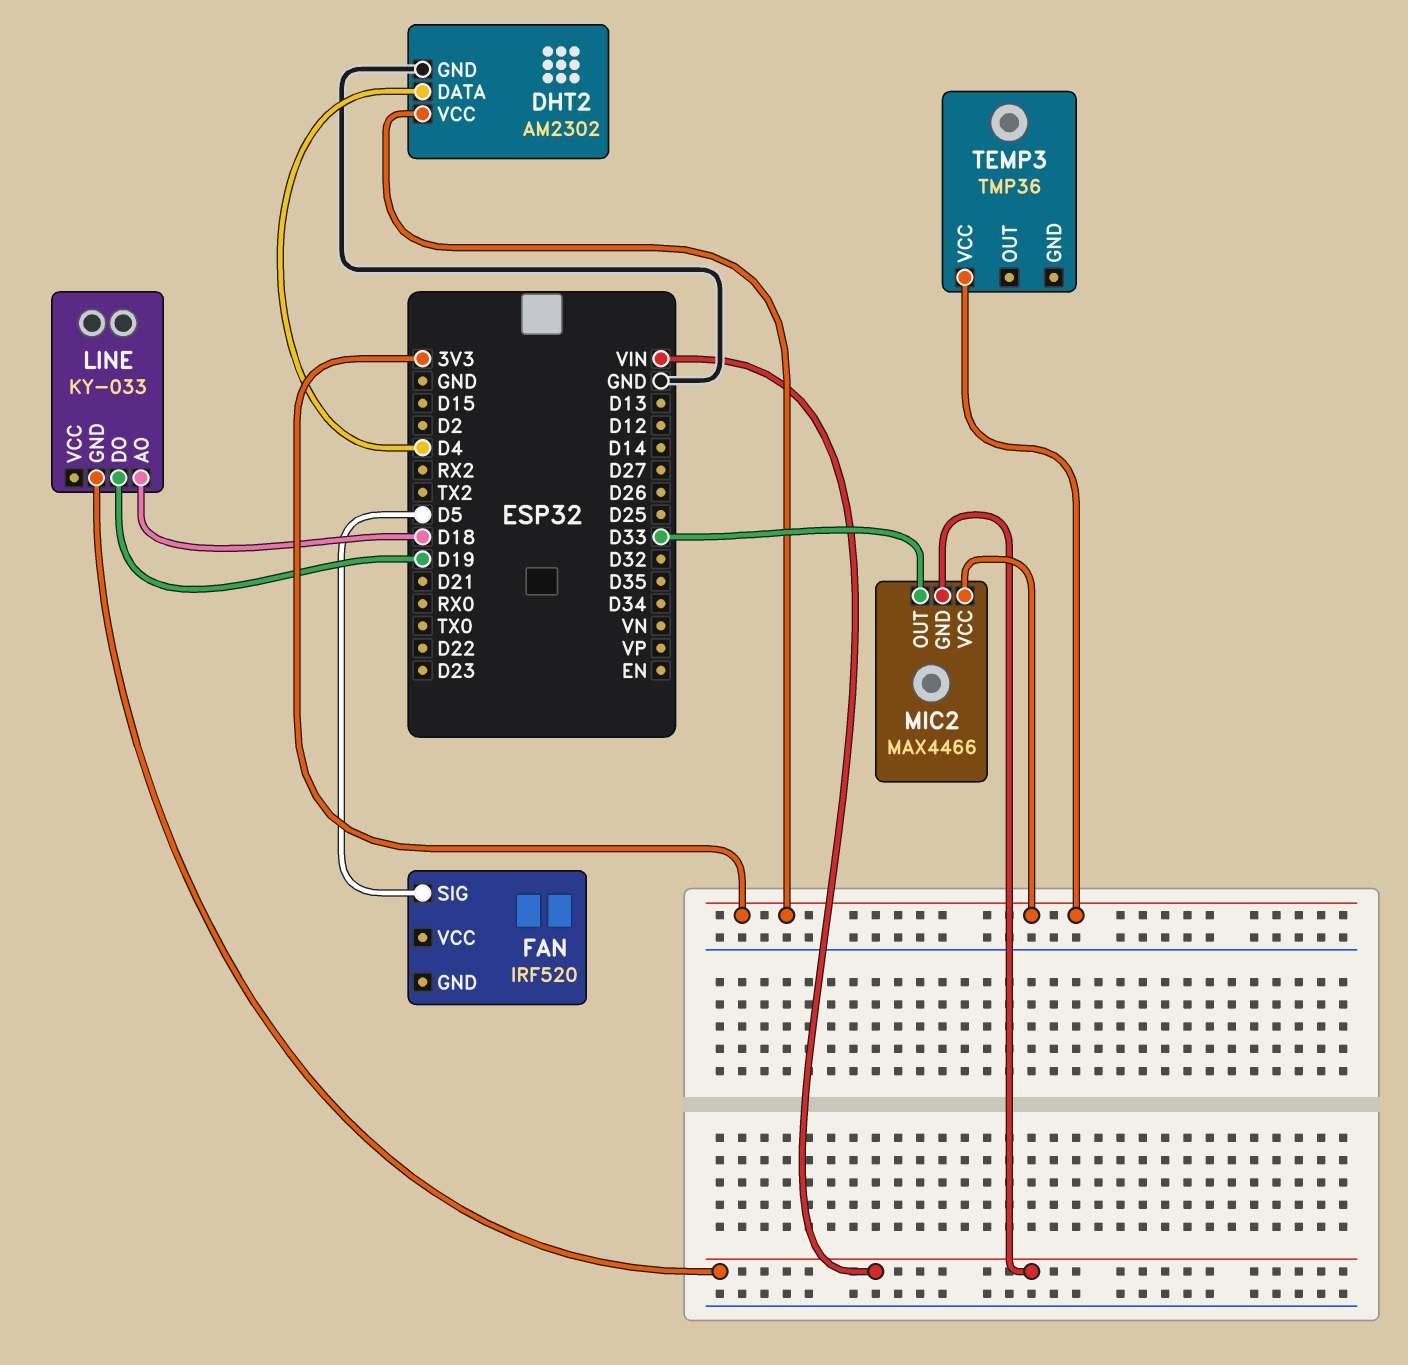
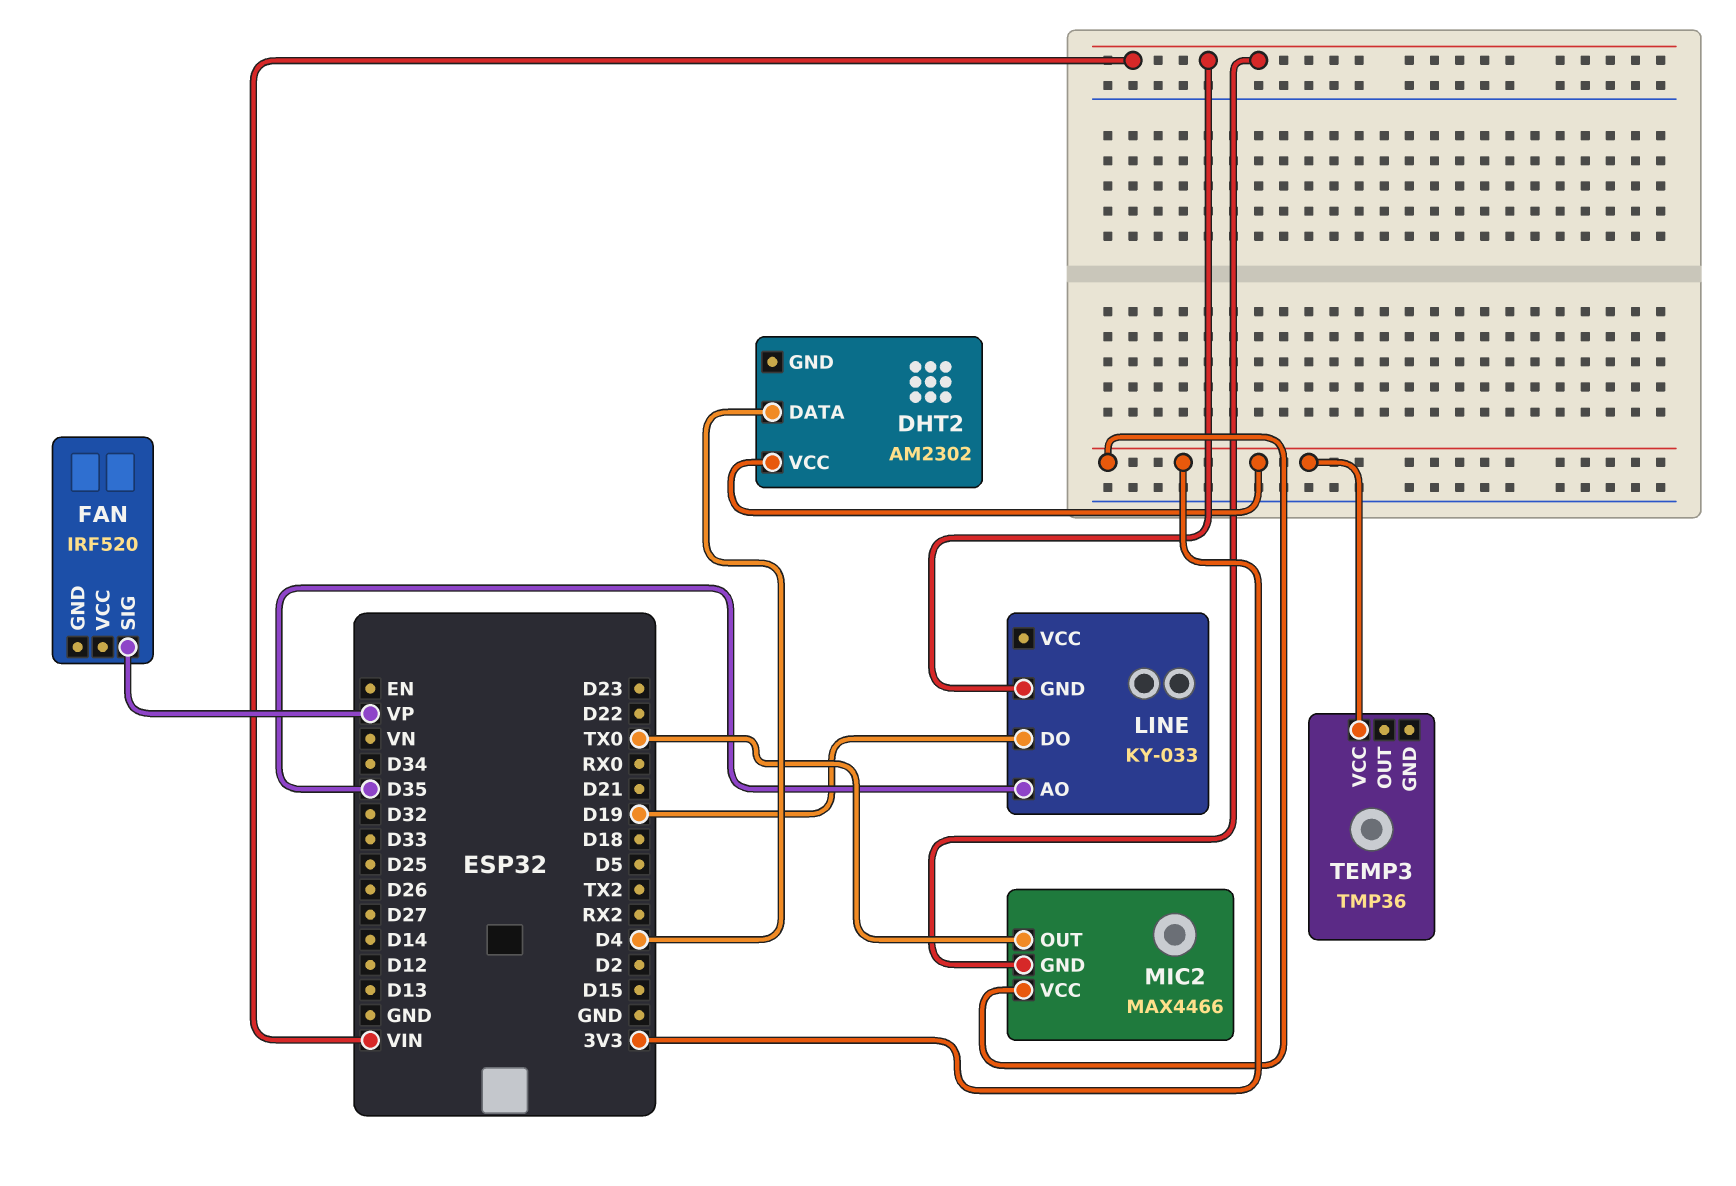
DHT2 pin GND: GND -> none
FAN pin SIG: D5 -> VP
LINE pin AO: D18 -> D35
MIC2 pin OUT: D33 -> TX0

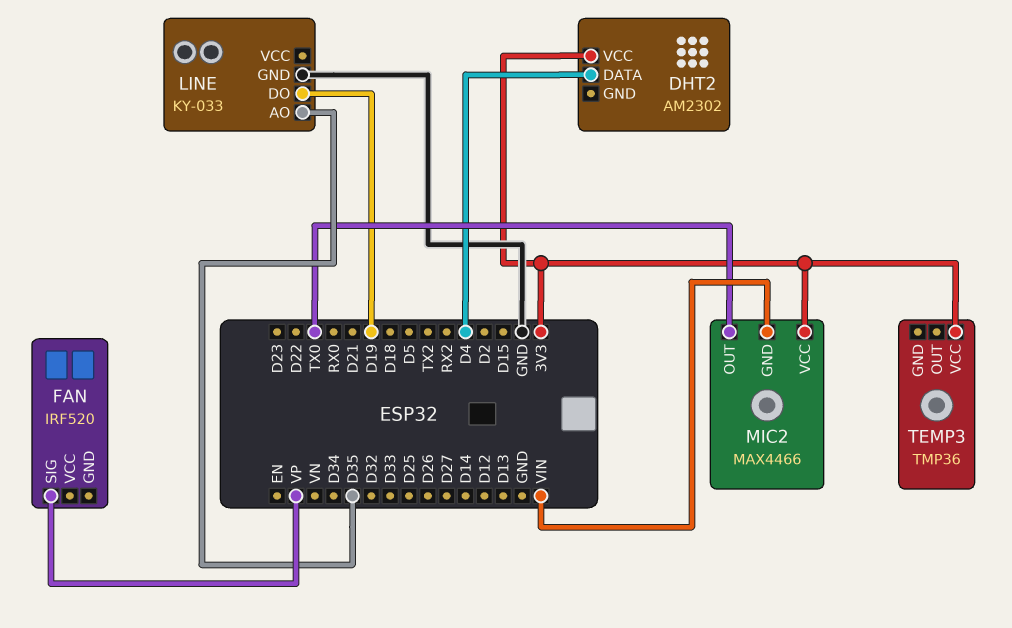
LINE pin GND: VIN -> GND

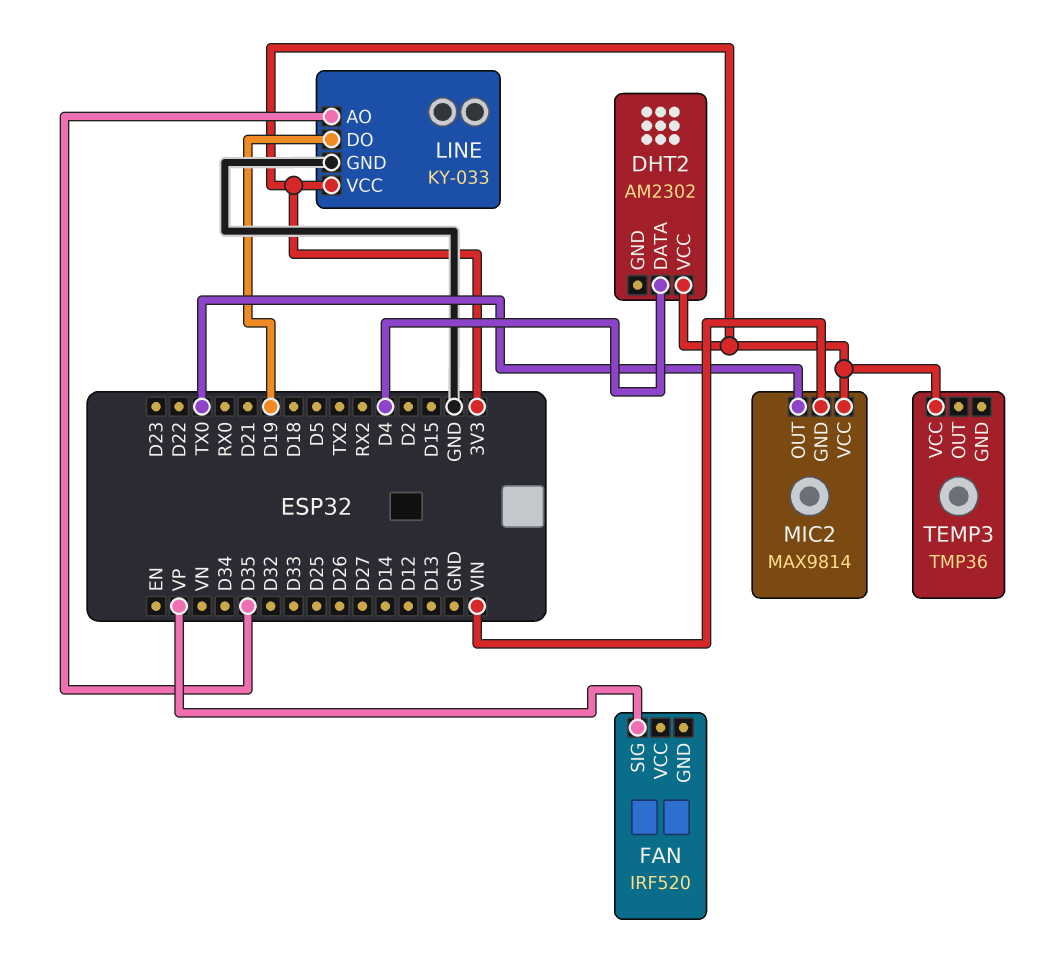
LINE pin VCC: none -> 3V3
MIC2: MAX4466 -> MAX9814

